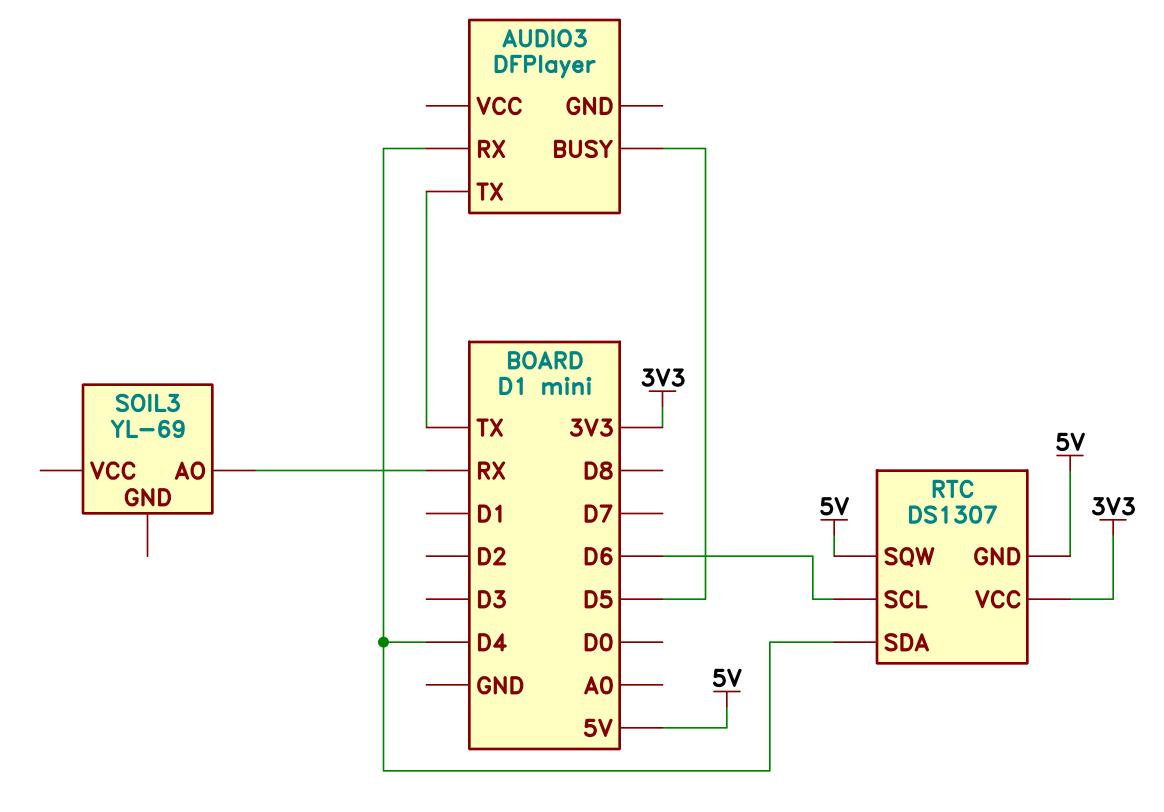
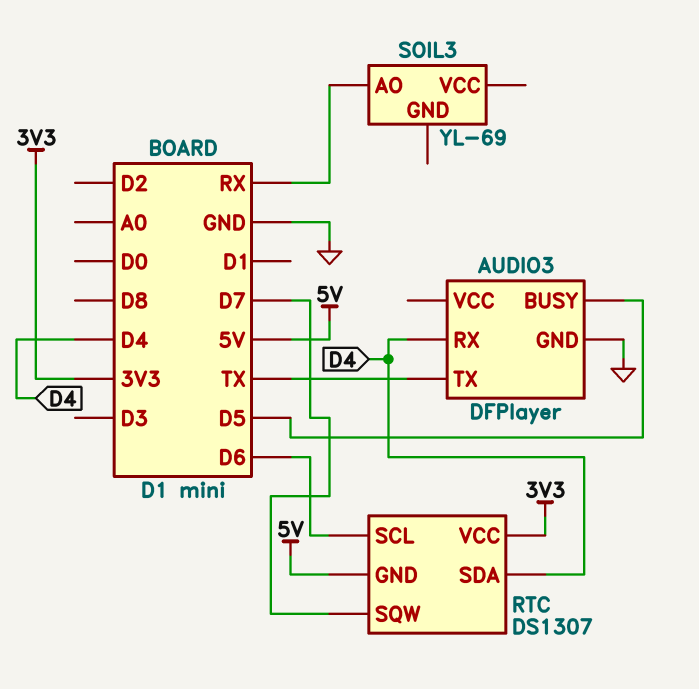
AUDIO3 pin GND: none -> GND
RTC pin SQW: 5V -> D7

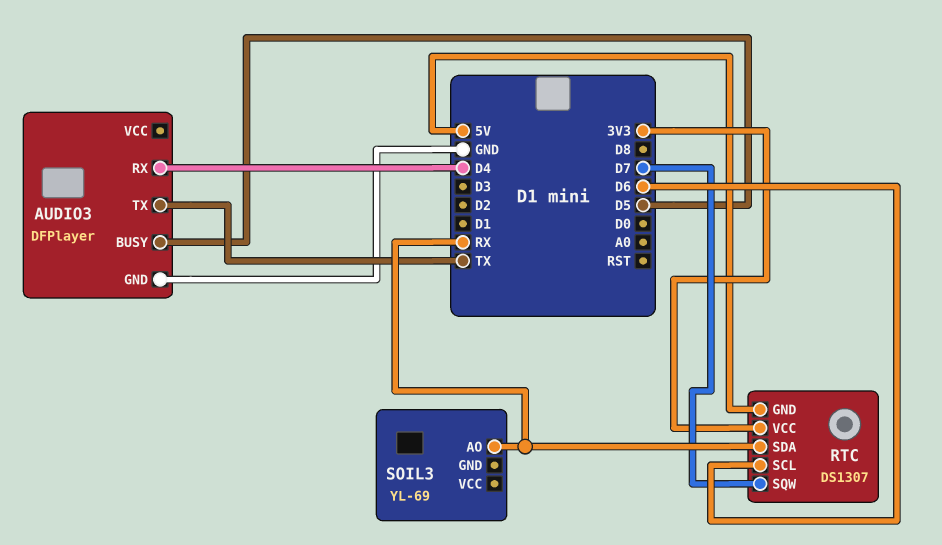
RTC pin SDA: D4 -> RX

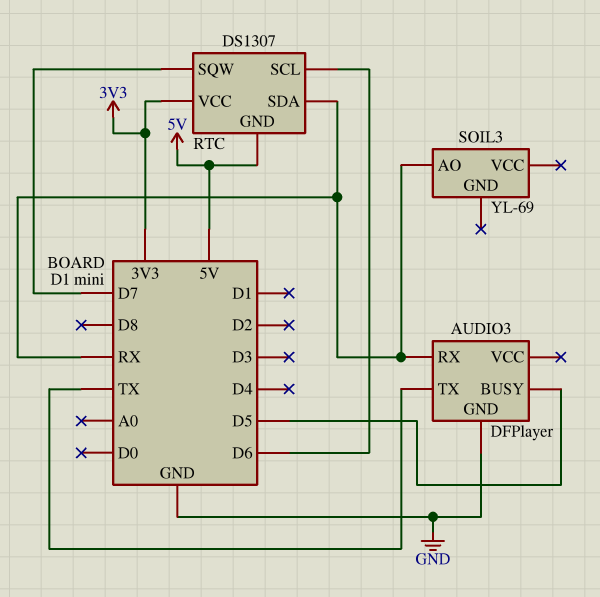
AUDIO3 pin RX: D4 -> RX

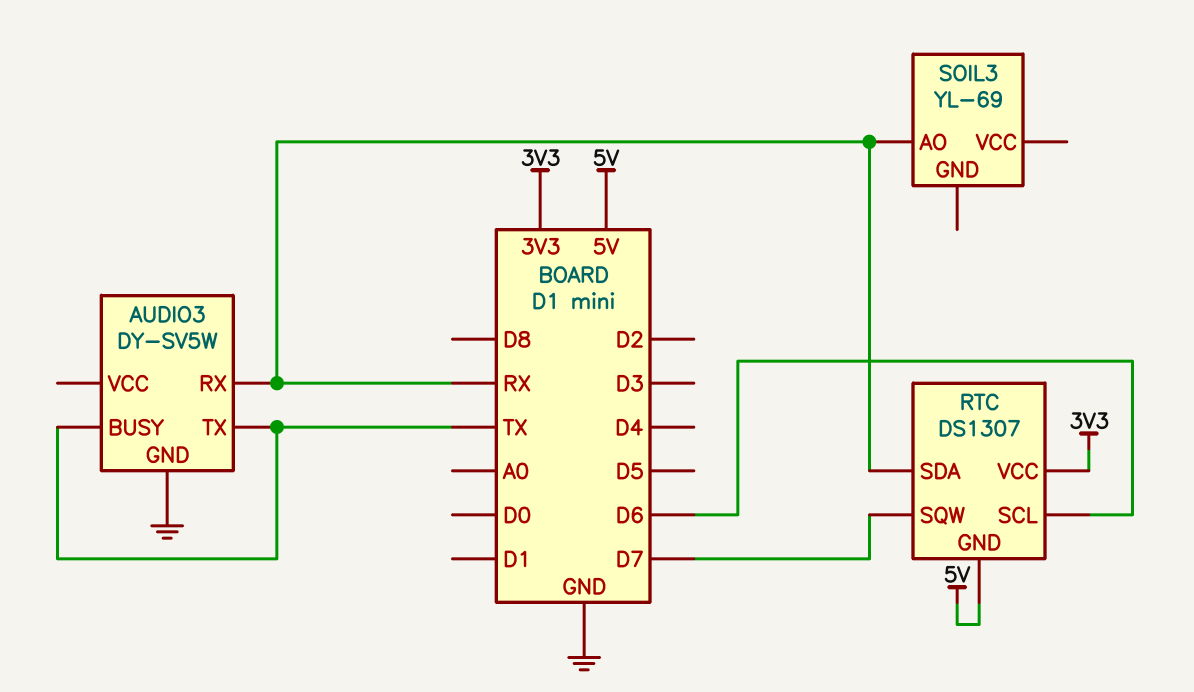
AUDIO3: DFPlayer -> DY-SV5W
AUDIO3 pin BUSY: D5 -> TX

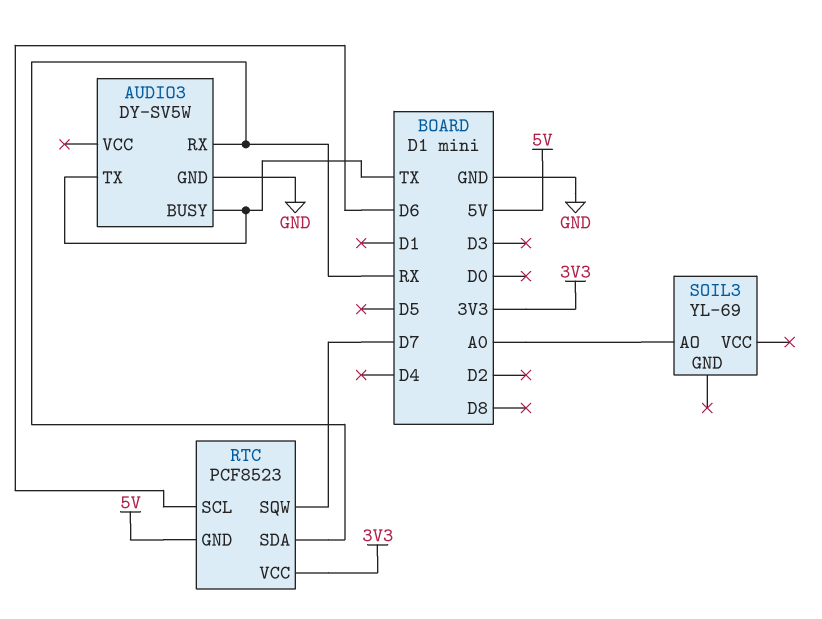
RTC: DS1307 -> PCF8523
SOIL3 pin AO: RX -> A0

